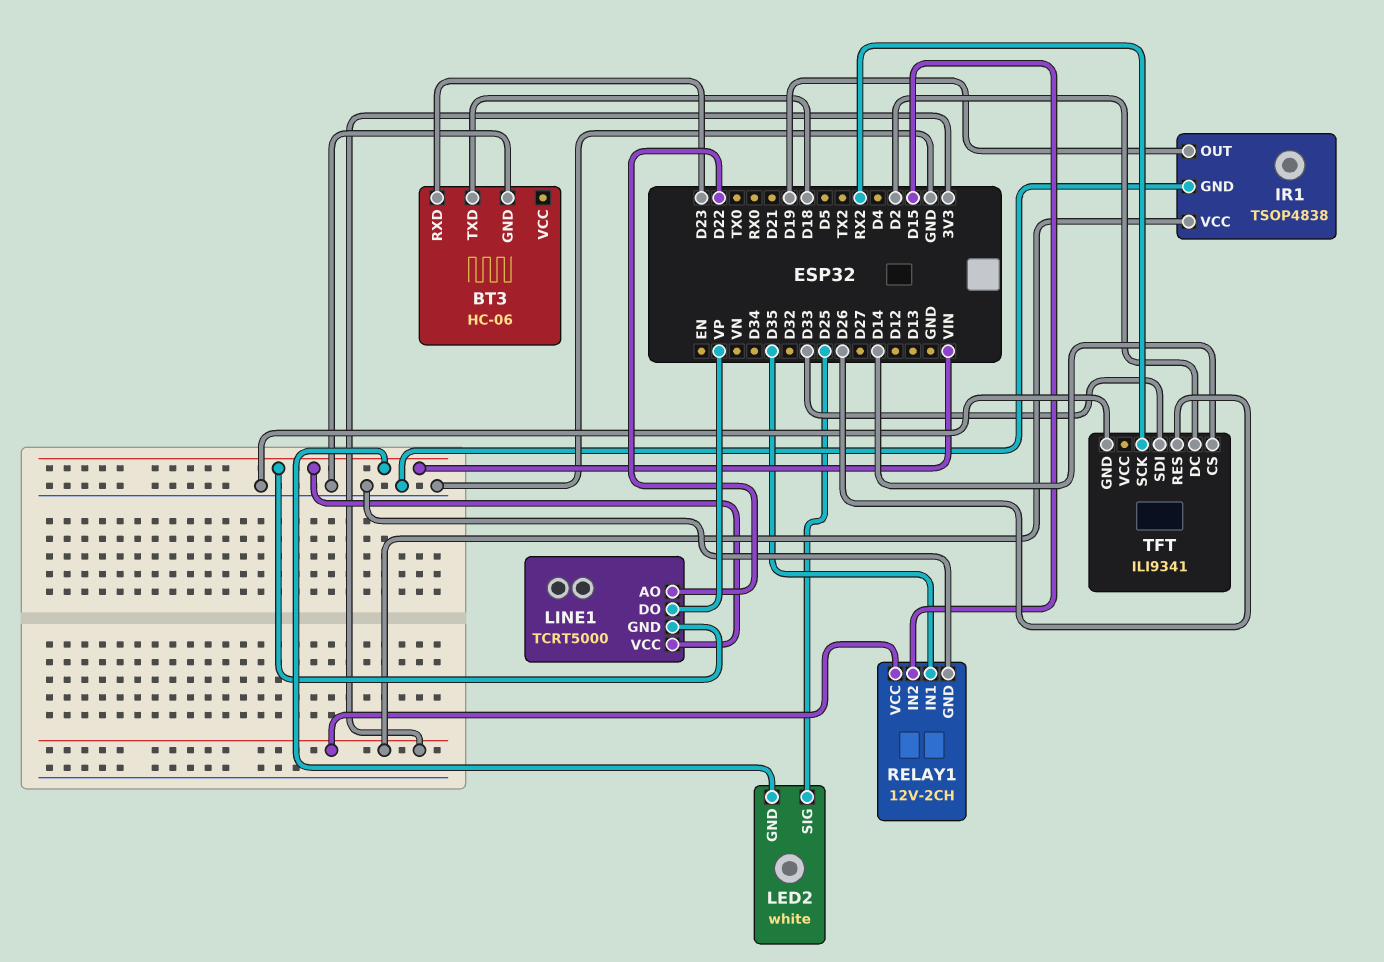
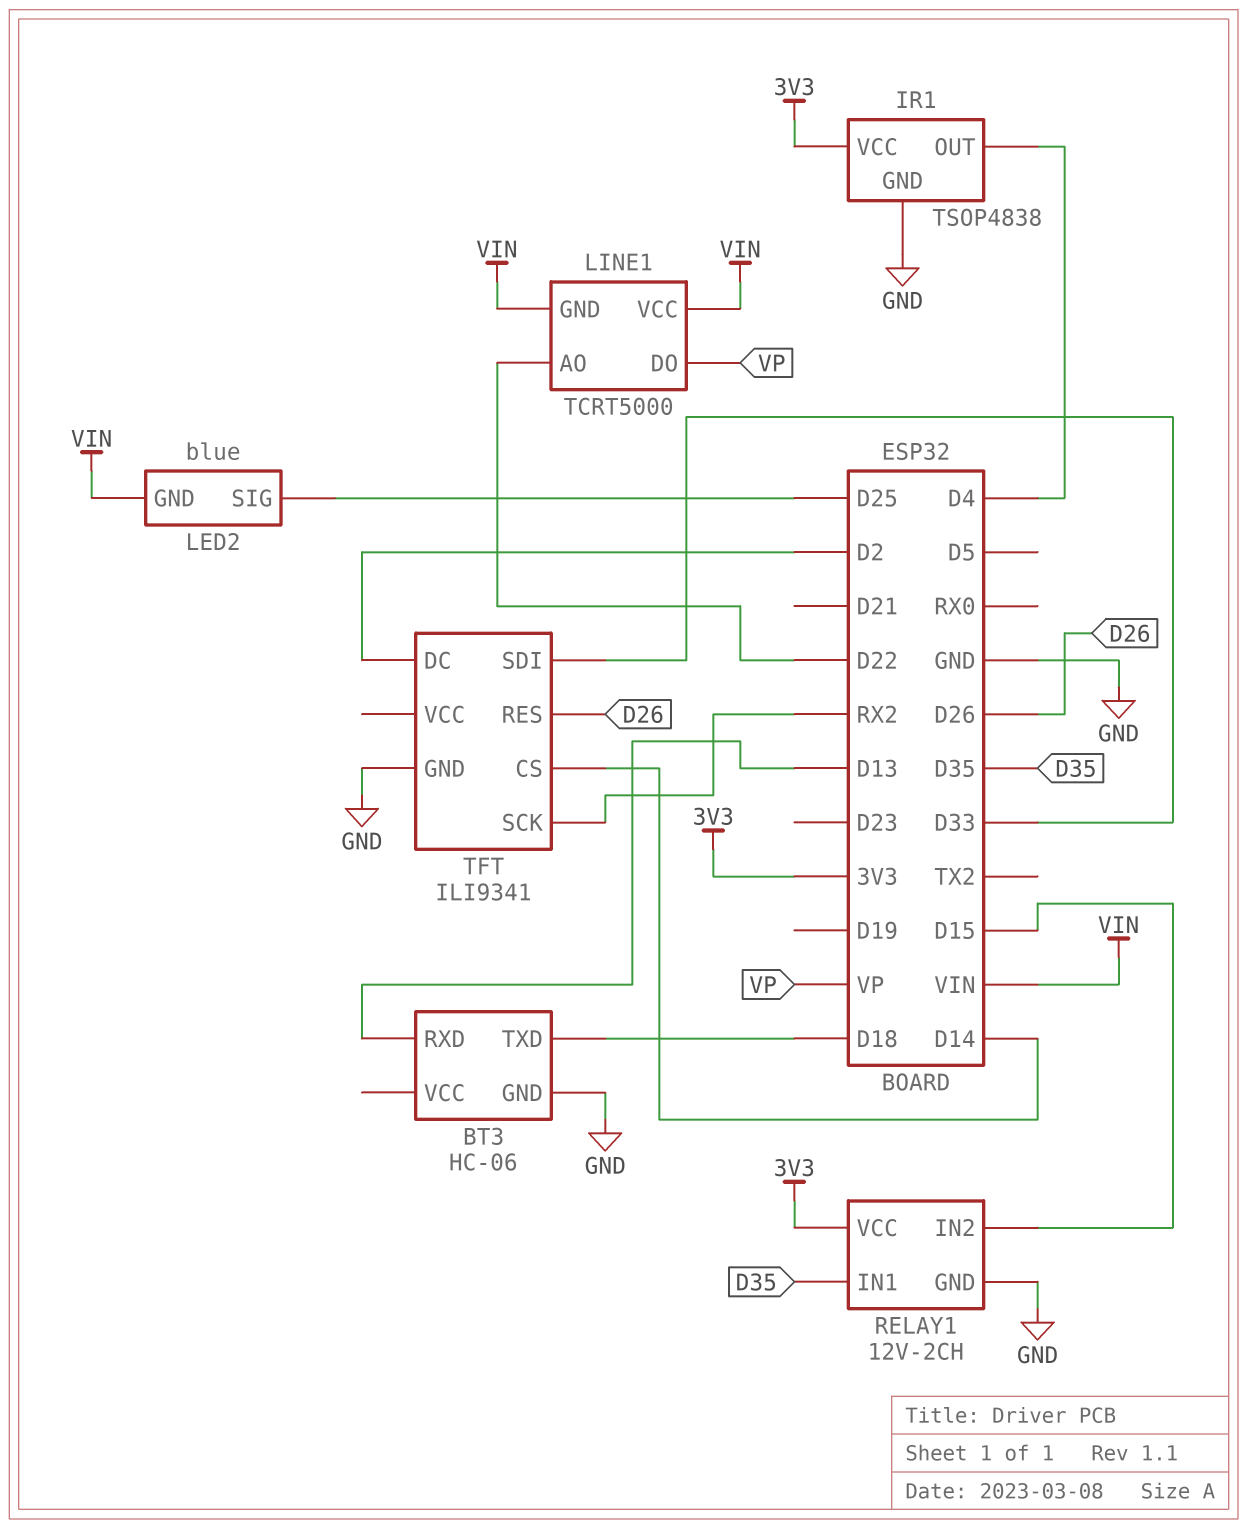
BT3 pin RXD: D23 -> D13
IR1 pin OUT: D19 -> D4
LED2: white -> blue

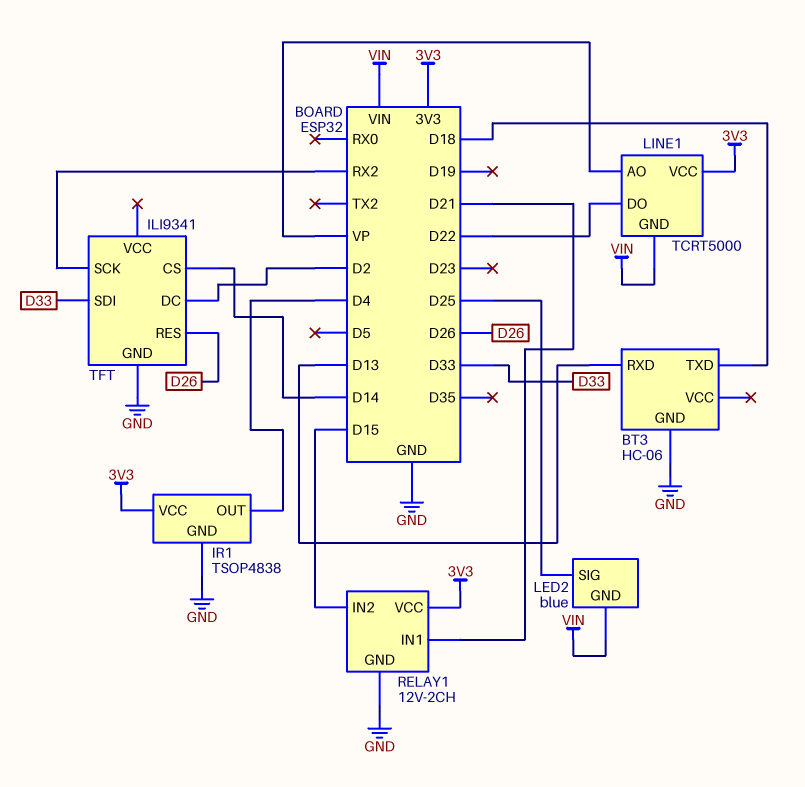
LINE1 pin AO: D22 -> VP
LINE1 pin DO: VP -> D22
LINE1 pin VCC: VIN -> 3V3
RELAY1 pin IN1: D35 -> D21

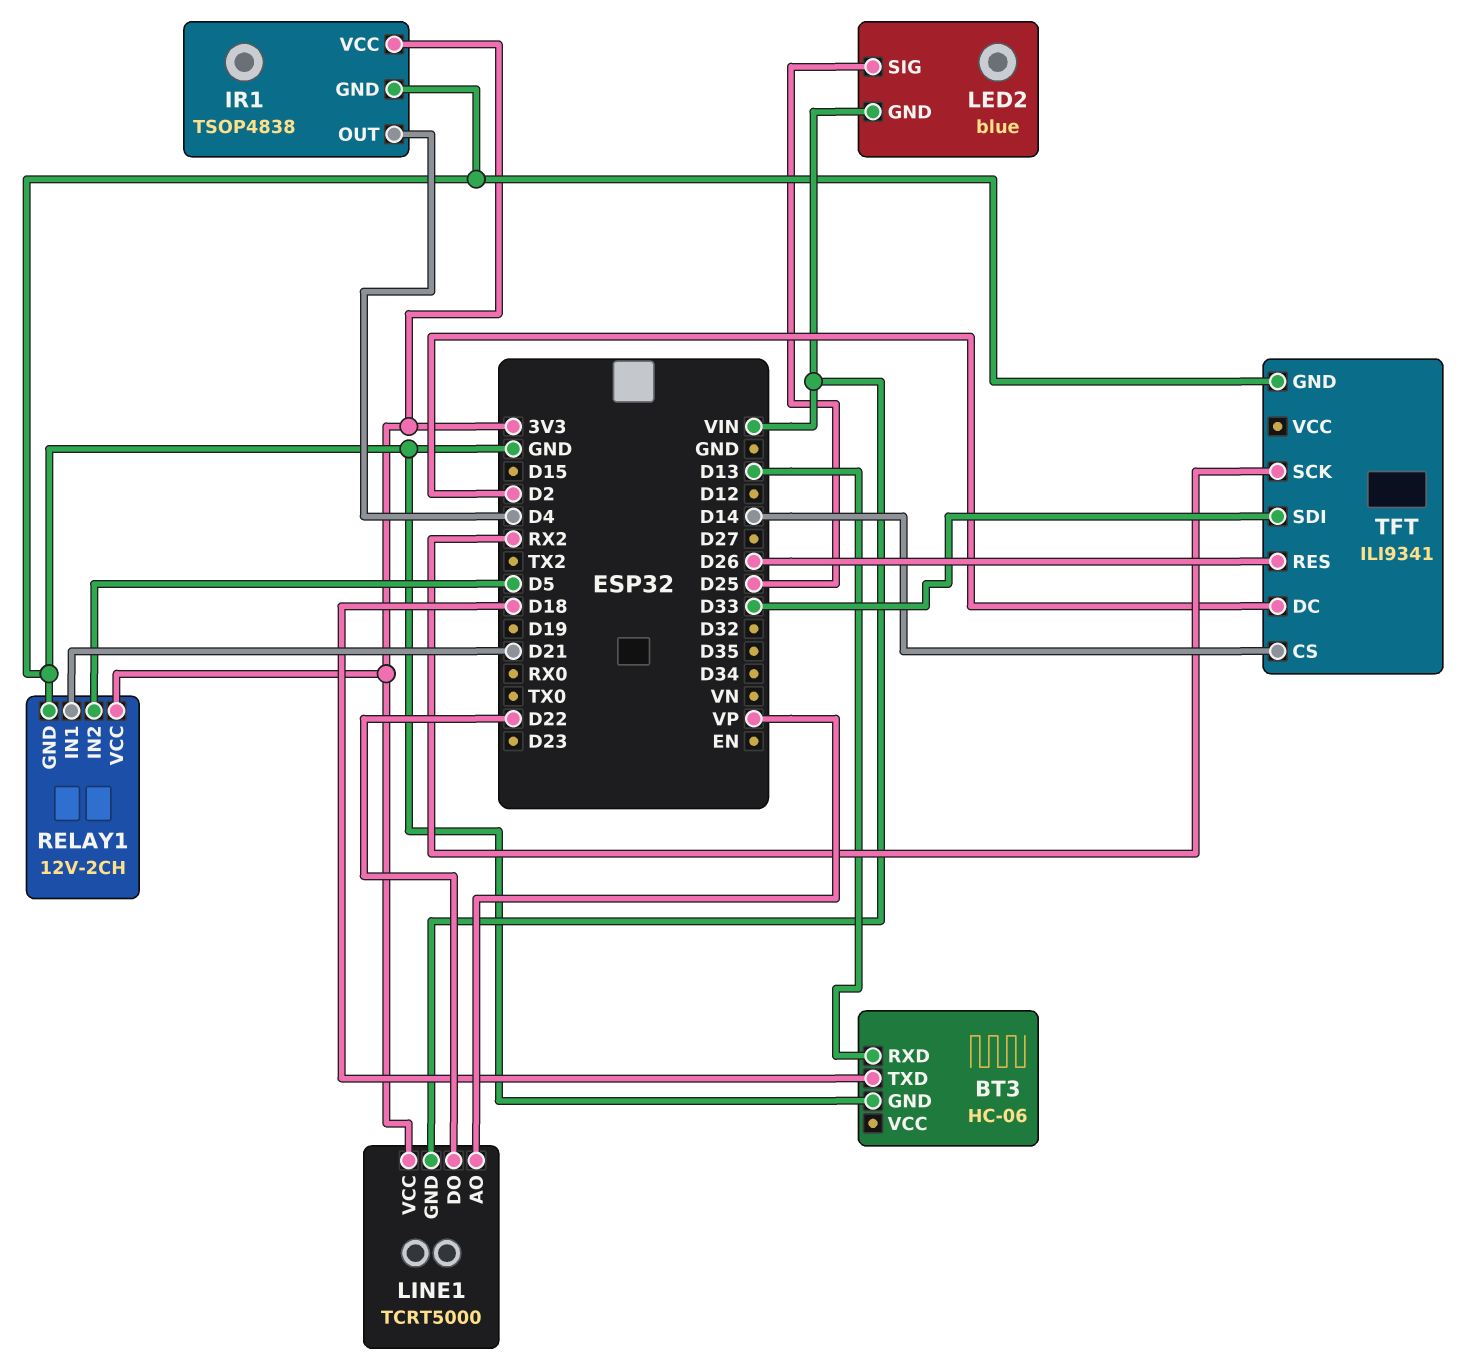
RELAY1 pin IN2: D15 -> D5

